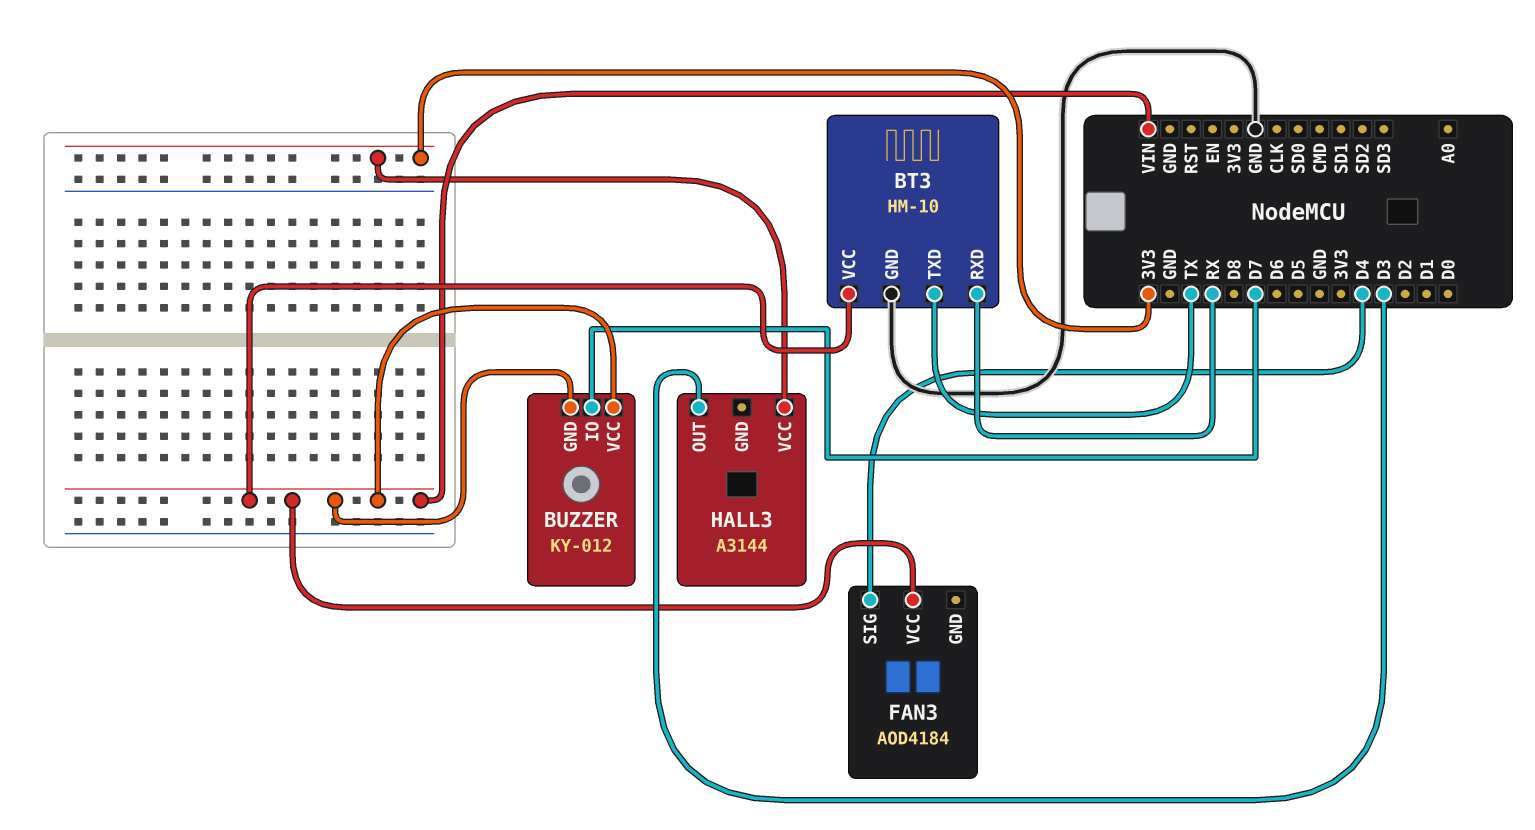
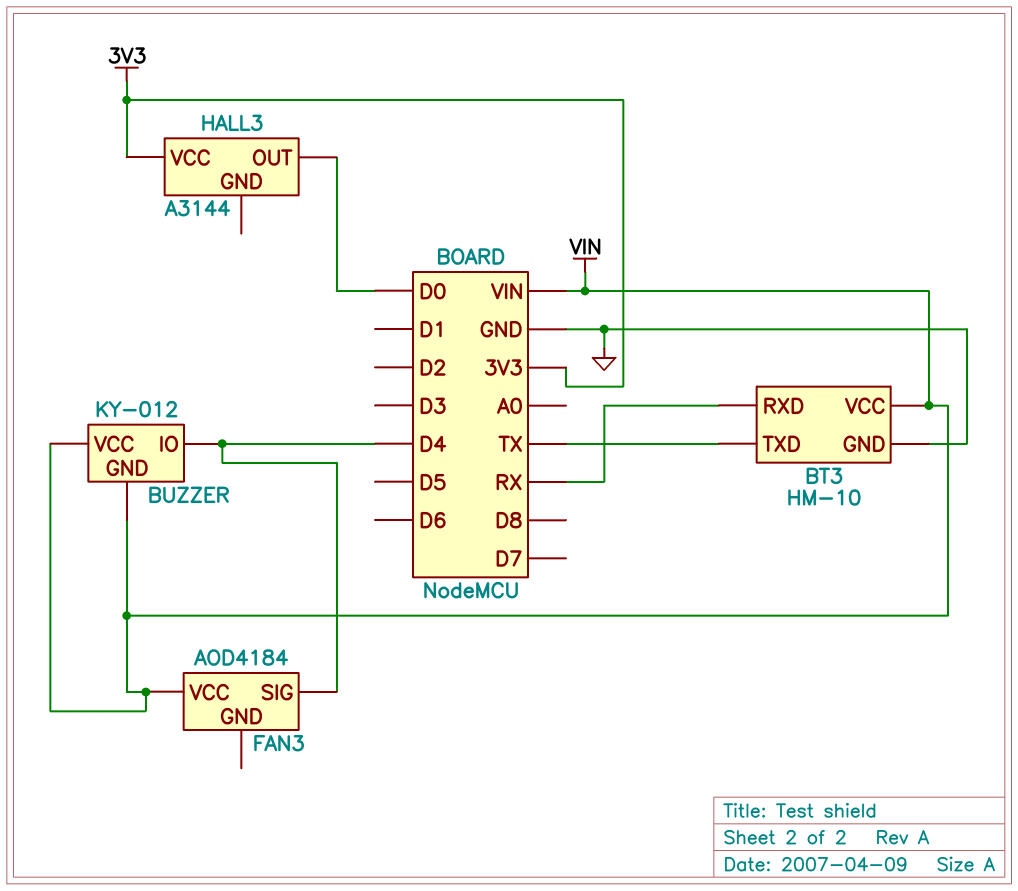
BUZZER pin IO: D7 -> D4
HALL3 pin OUT: D3 -> D0

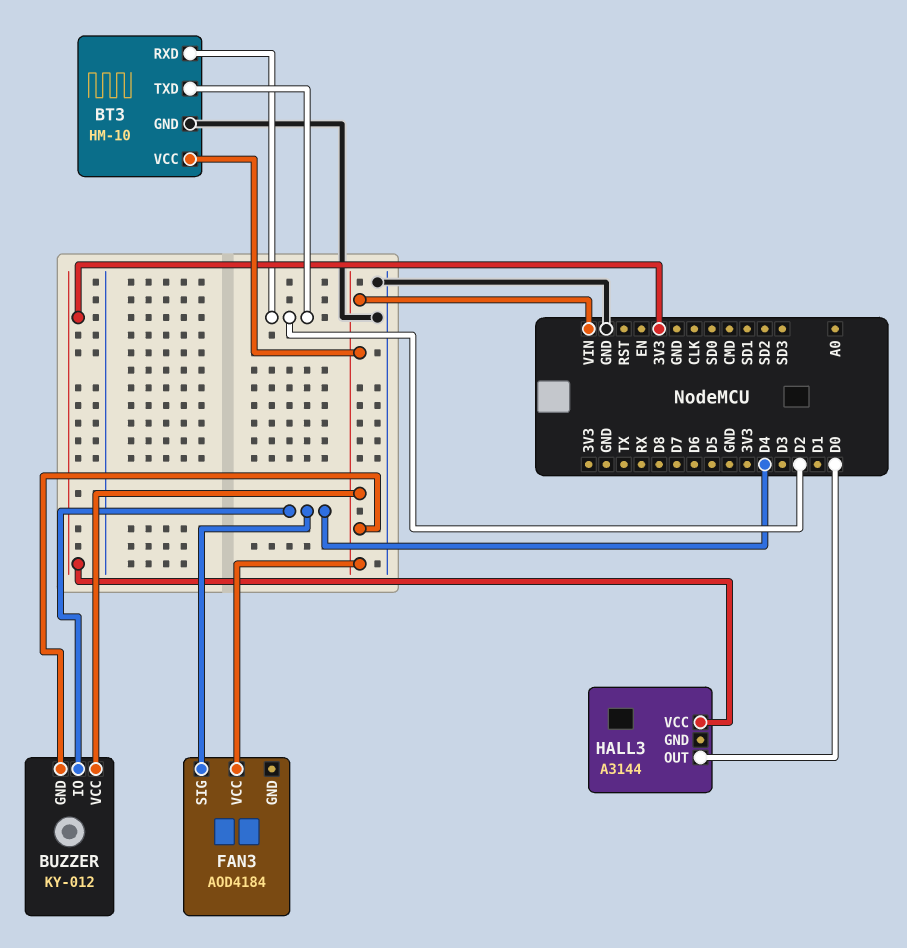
BT3 pin RXD: RX -> D2
BT3 pin TXD: TX -> D2

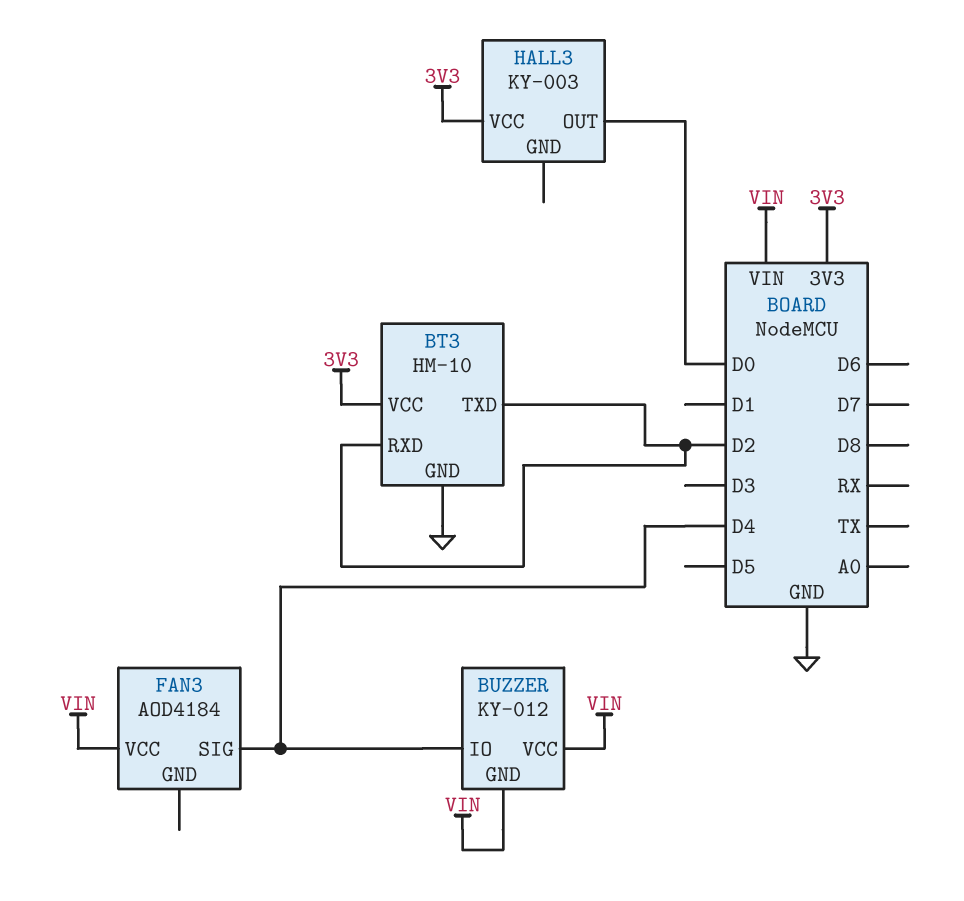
BT3 pin VCC: VIN -> 3V3
HALL3: A3144 -> KY-003

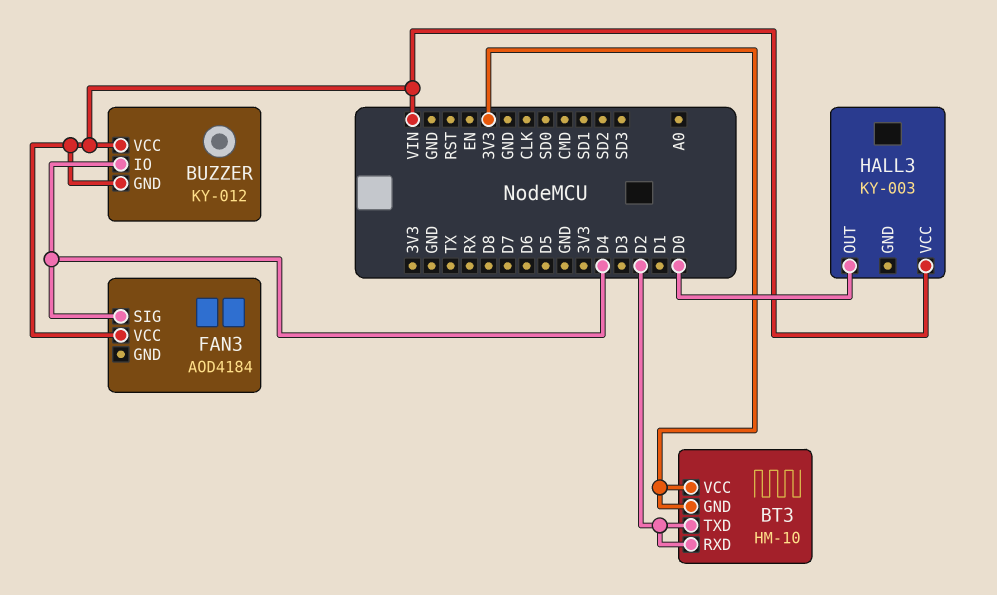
BT3 pin GND: GND -> 3V3
HALL3 pin VCC: 3V3 -> VIN

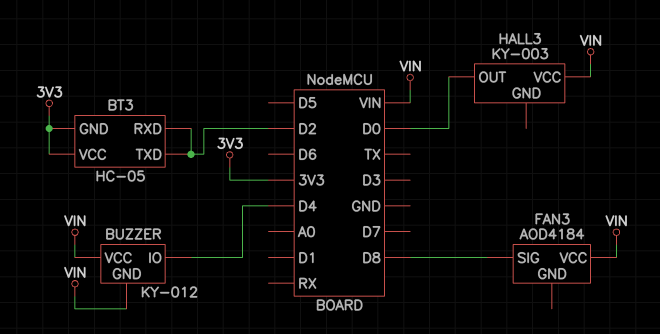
BT3: HM-10 -> HC-05
FAN3 pin SIG: D4 -> D8

